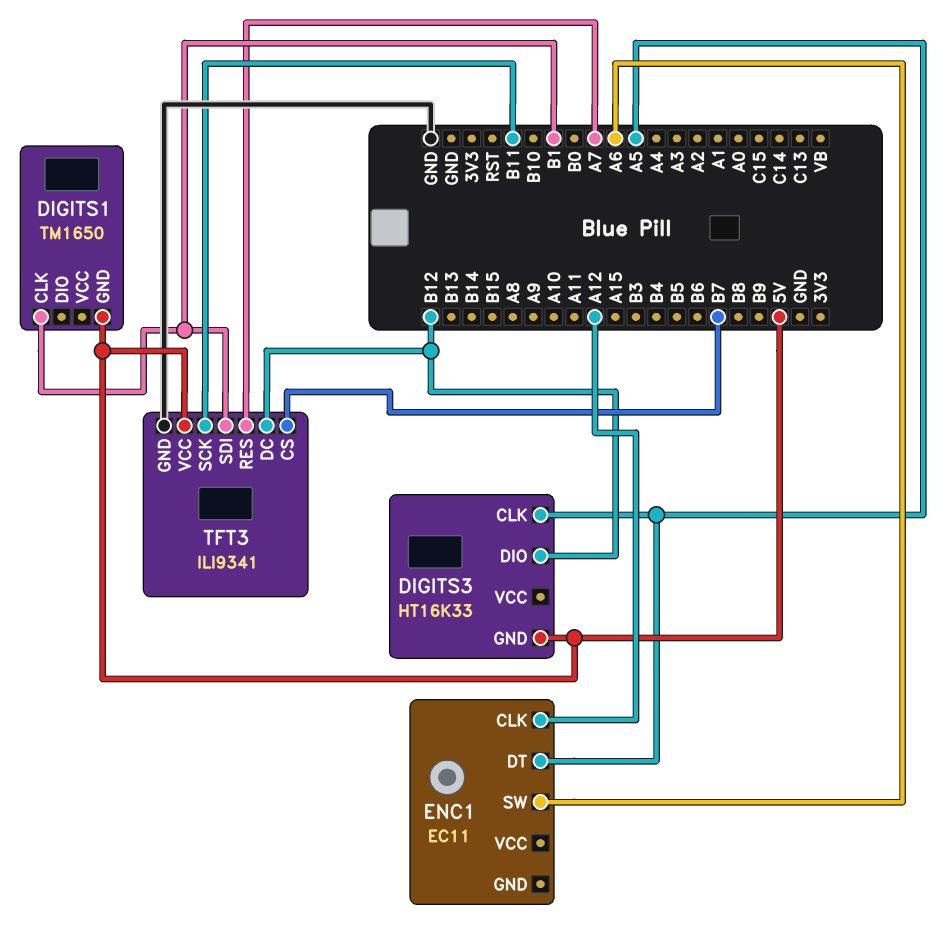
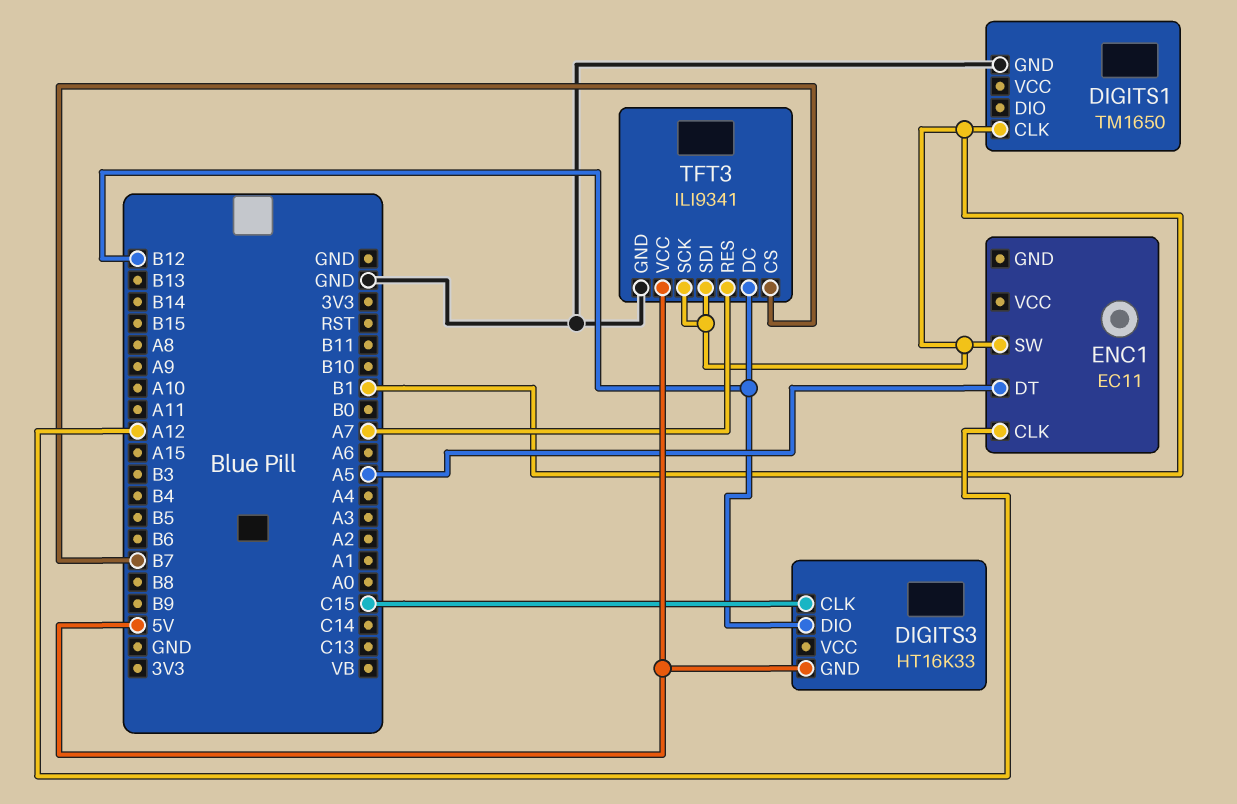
DIGITS1 pin GND: 5V -> GND
DIGITS3 pin CLK: A5 -> C15
ENC1 pin SW: A6 -> B1
TFT3 pin SCK: B11 -> B1

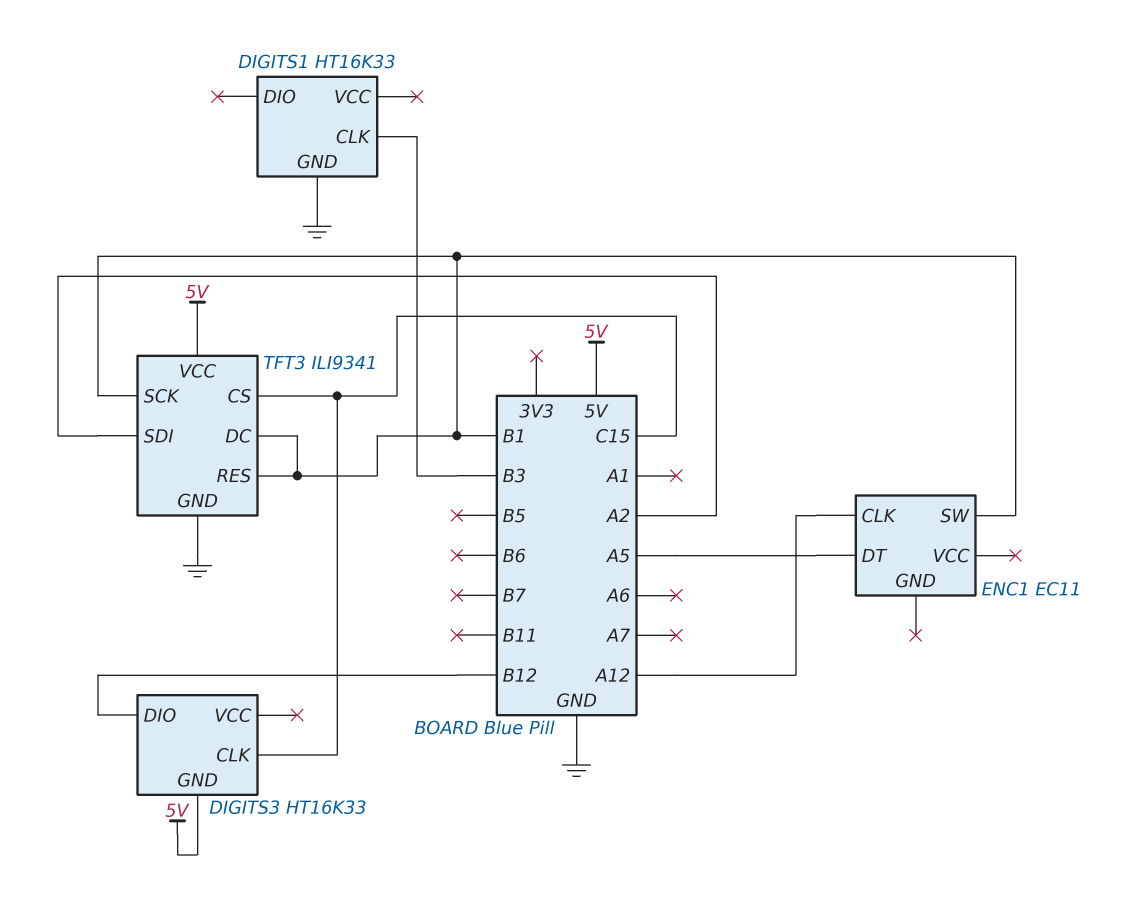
DIGITS1: TM1650 -> HT16K33
DIGITS1 pin CLK: B1 -> B3
TFT3 pin CS: B7 -> C15
TFT3 pin DC: B12 -> B1
TFT3 pin RES: A7 -> B1
TFT3 pin SDI: B1 -> A2

